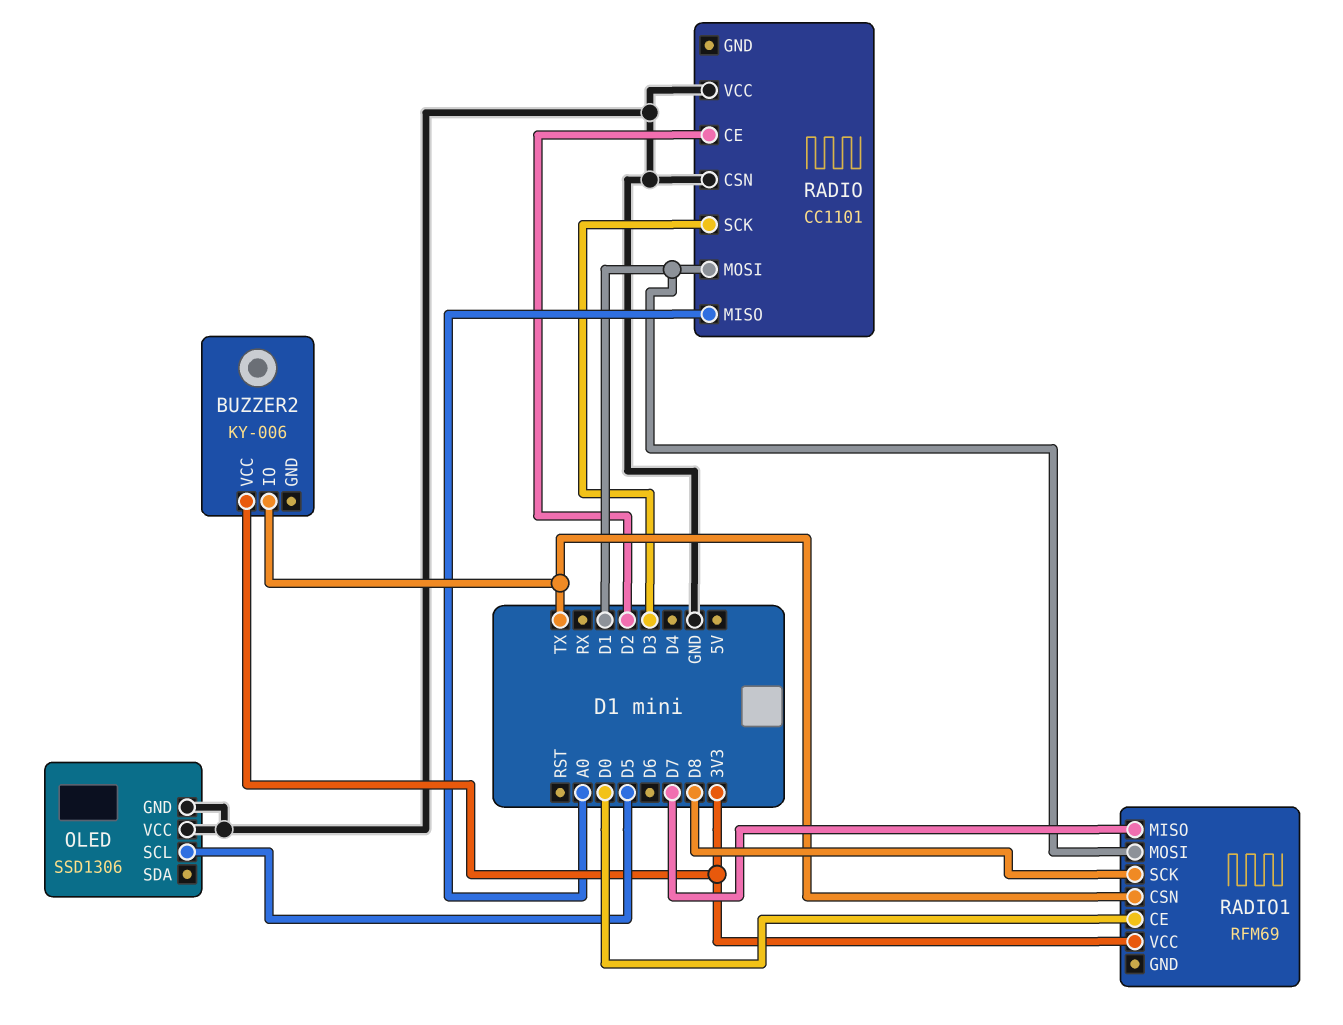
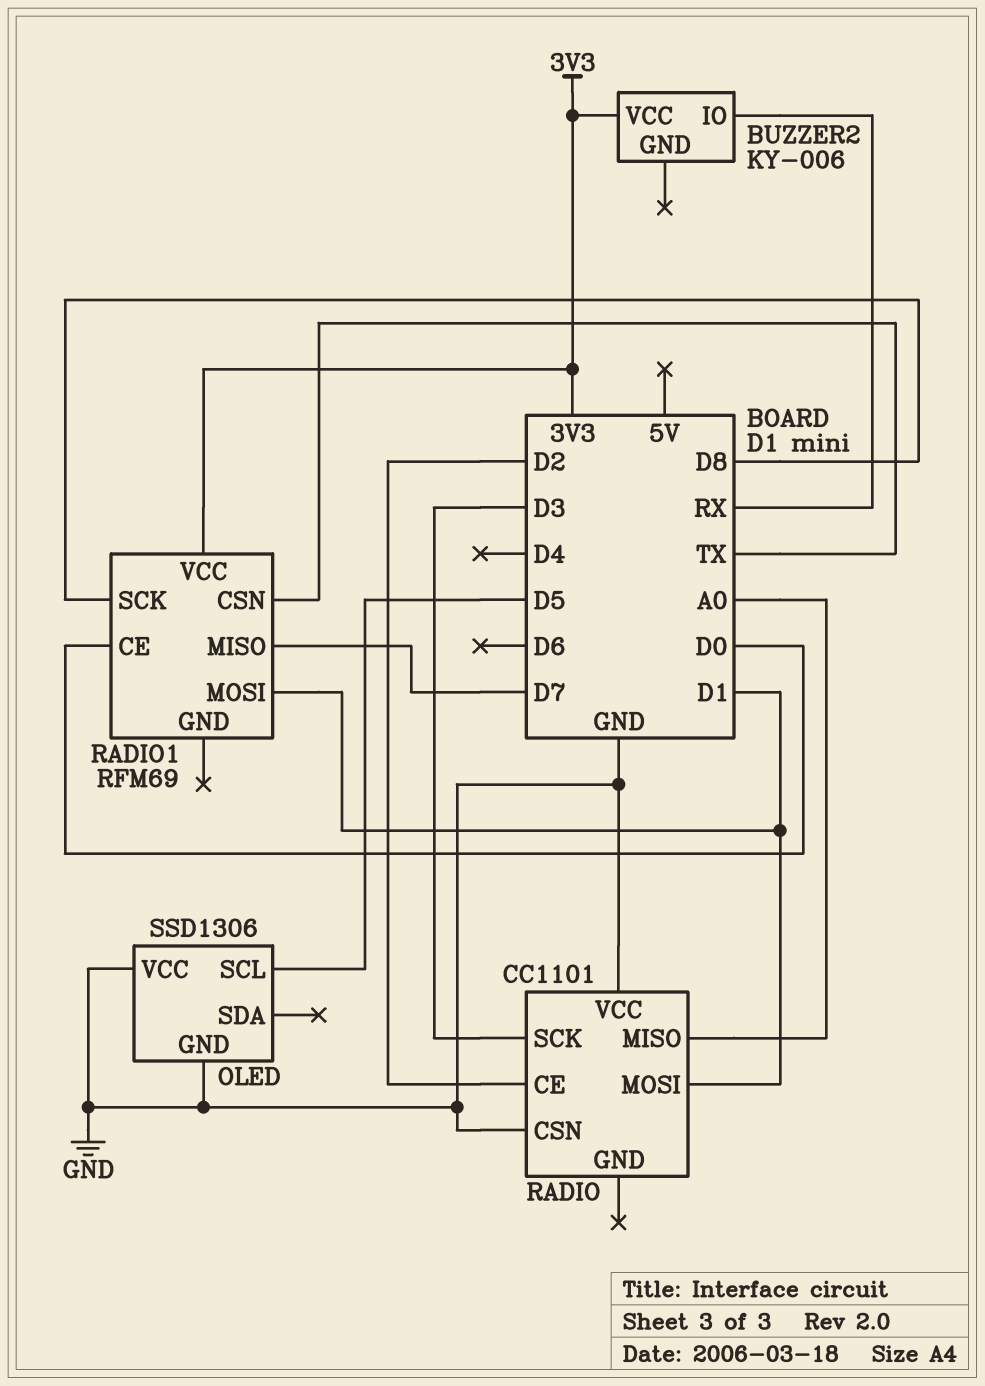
BUZZER2 pin IO: TX -> RX

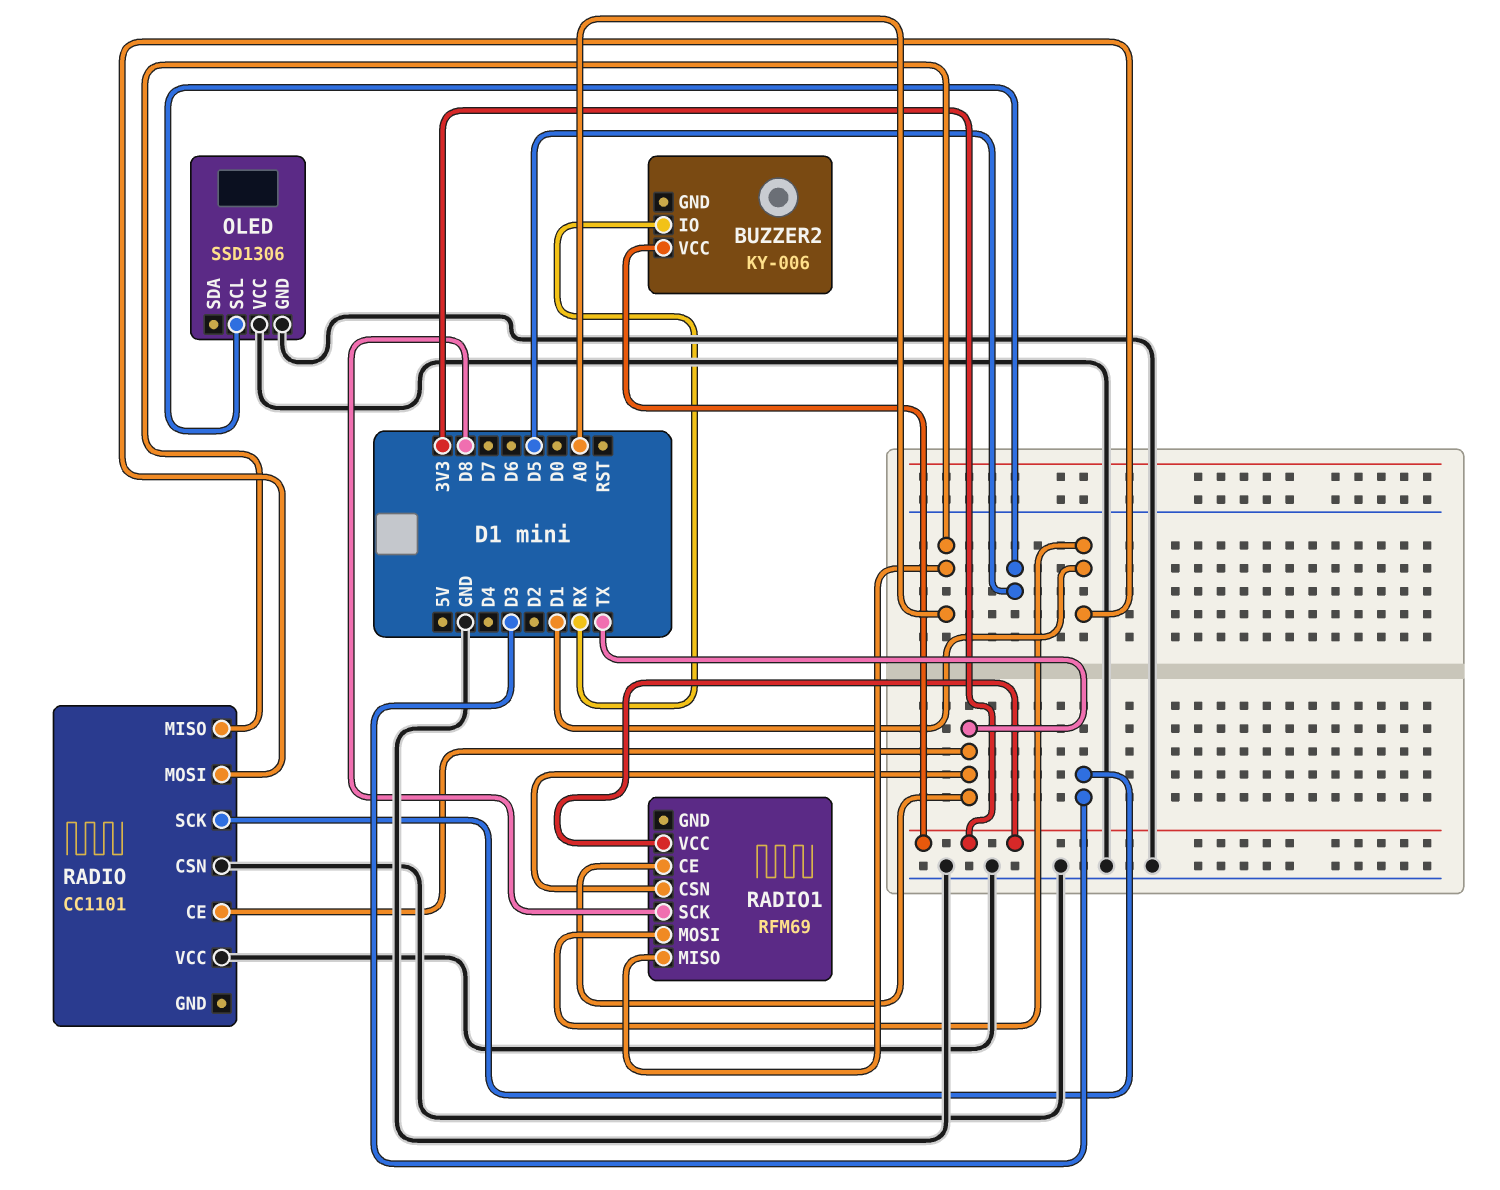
RADIO pin CE: D2 -> TX
RADIO1 pin CE: D0 -> TX
RADIO1 pin MISO: D7 -> A0

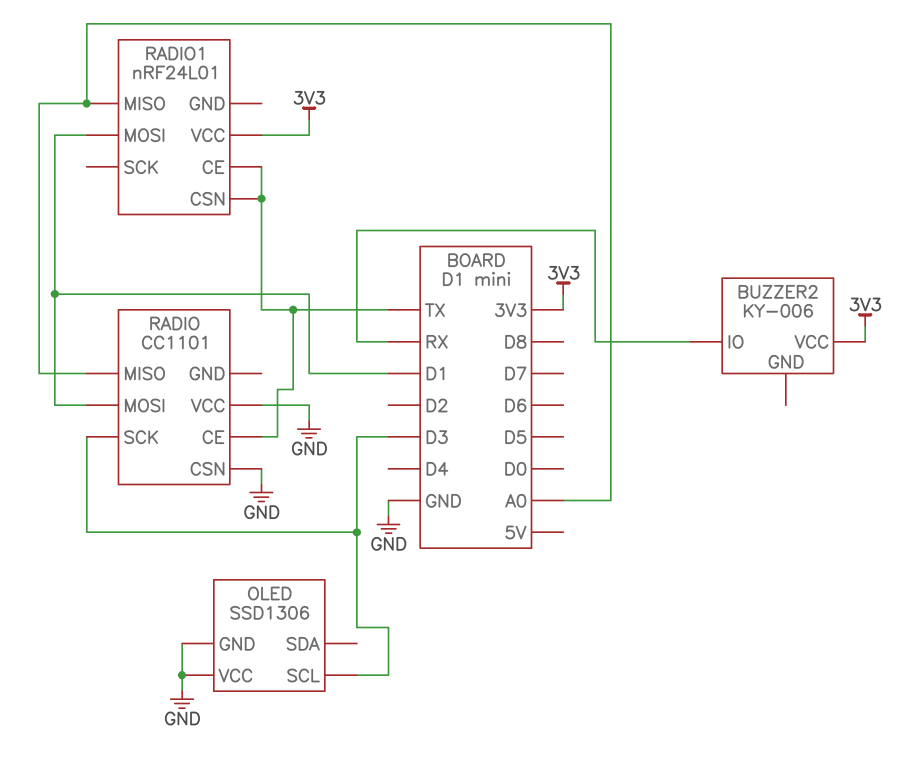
OLED pin SCL: D5 -> D3
RADIO1: RFM69 -> nRF24L01
RADIO1 pin SCK: D8 -> none

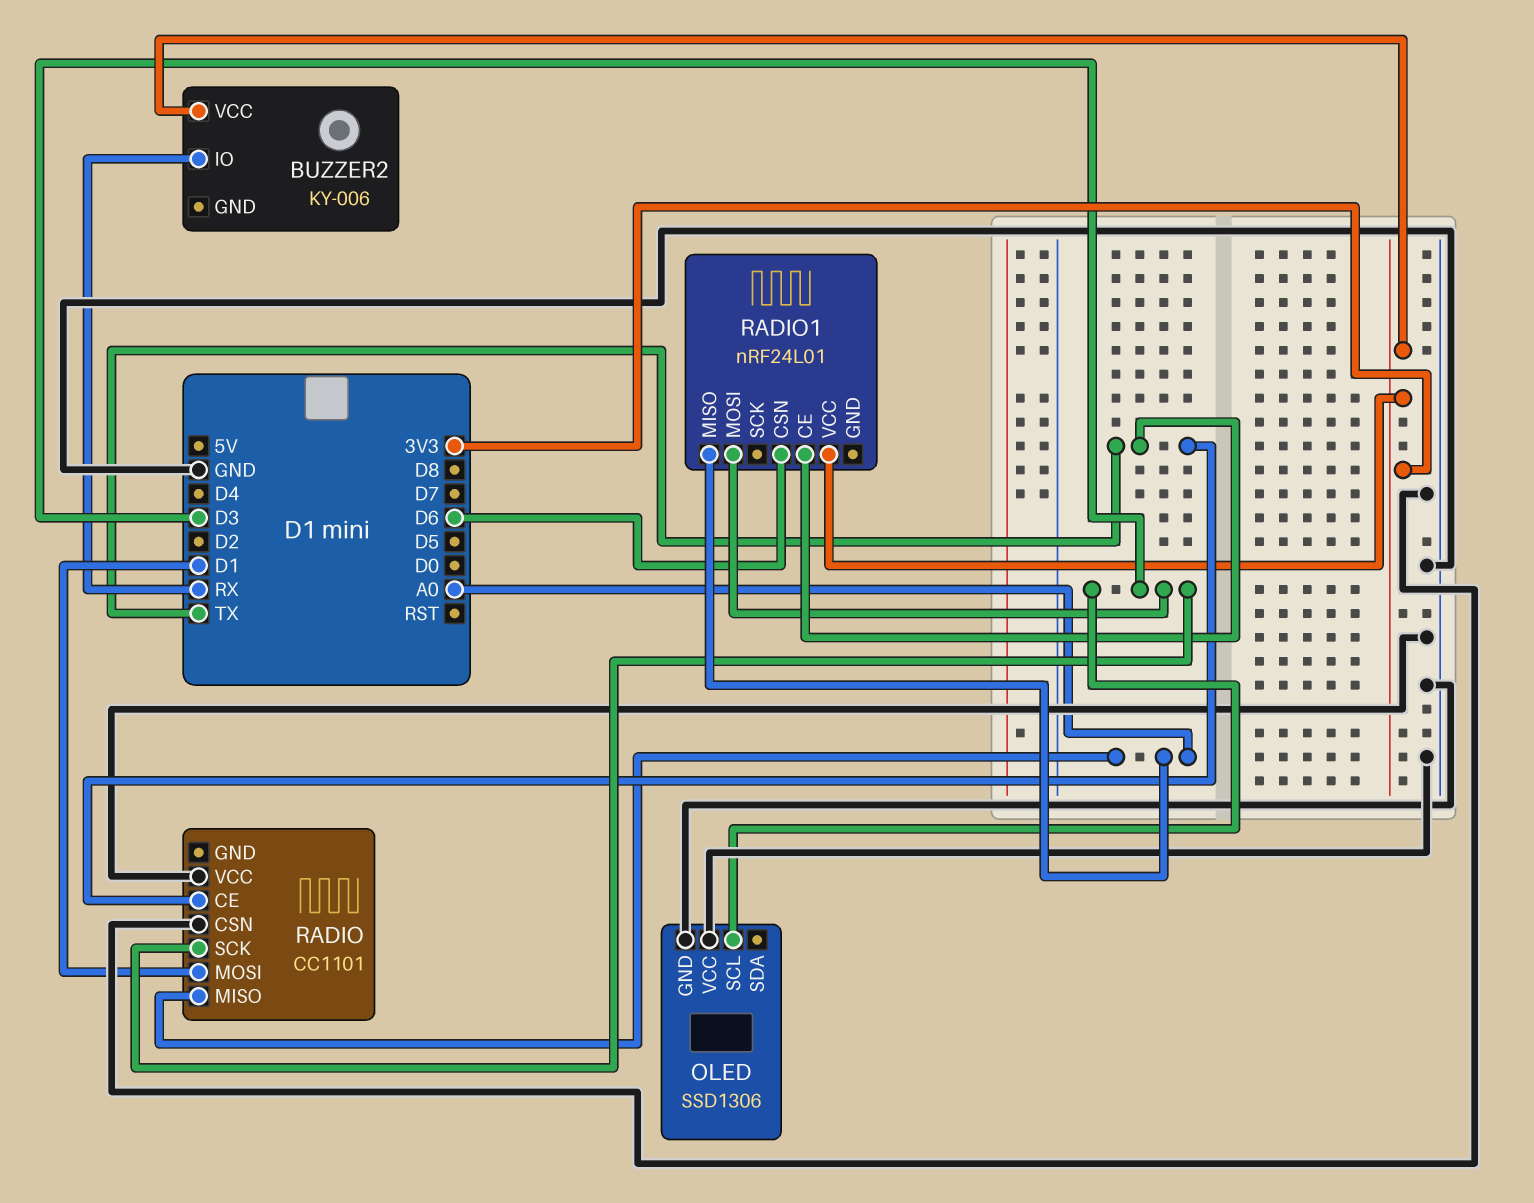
RADIO1 pin CSN: TX -> D6
RADIO1 pin MOSI: D1 -> D3

